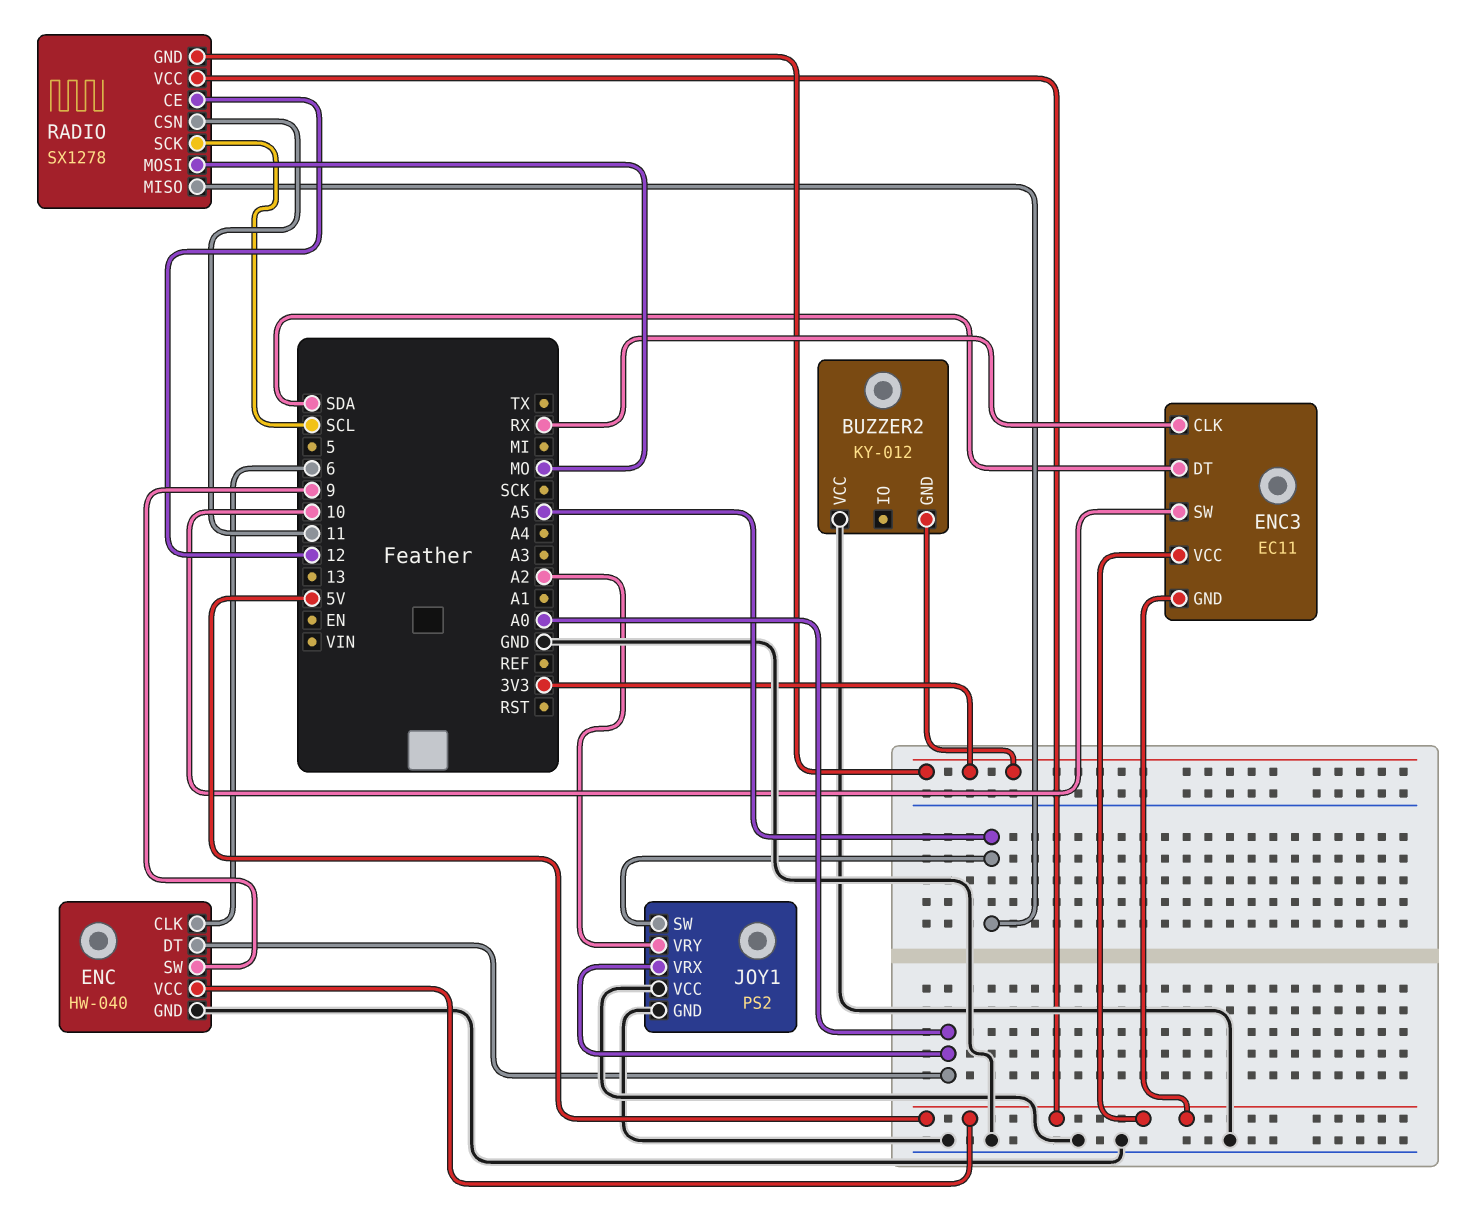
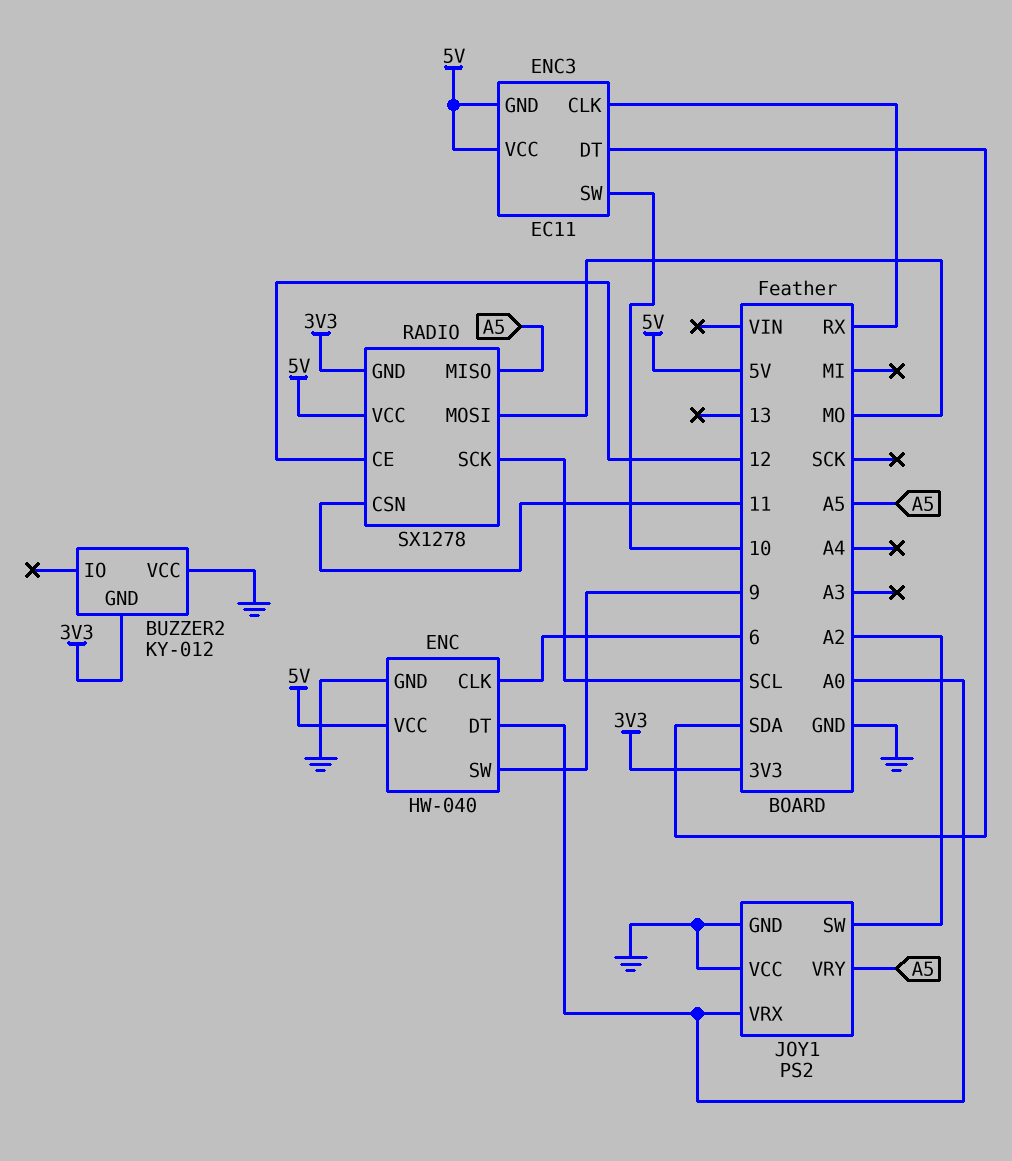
JOY1 pin SW: A5 -> A2
JOY1 pin VRY: A2 -> A5

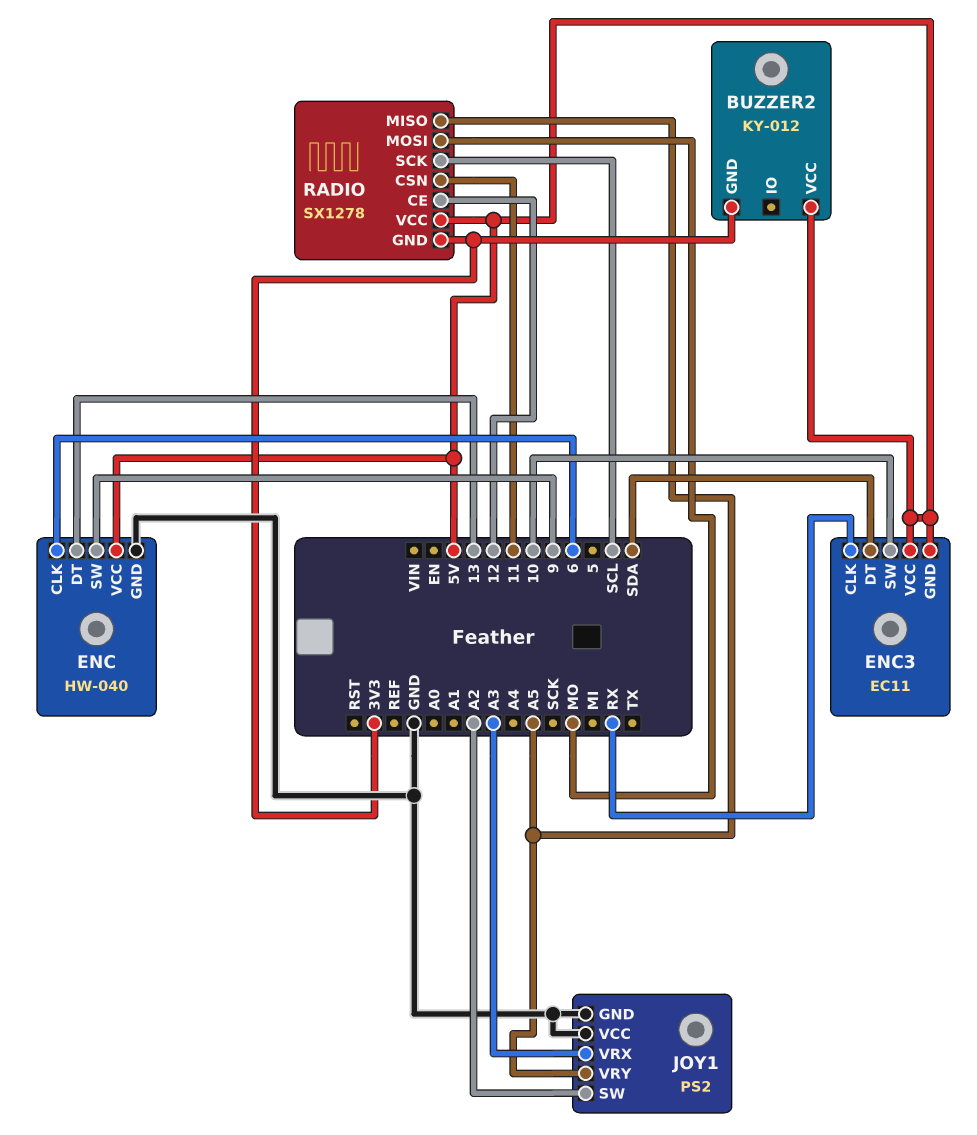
BUZZER2 pin VCC: GND -> 5V
ENC pin DT: A0 -> 13
JOY1 pin VRX: A0 -> A3

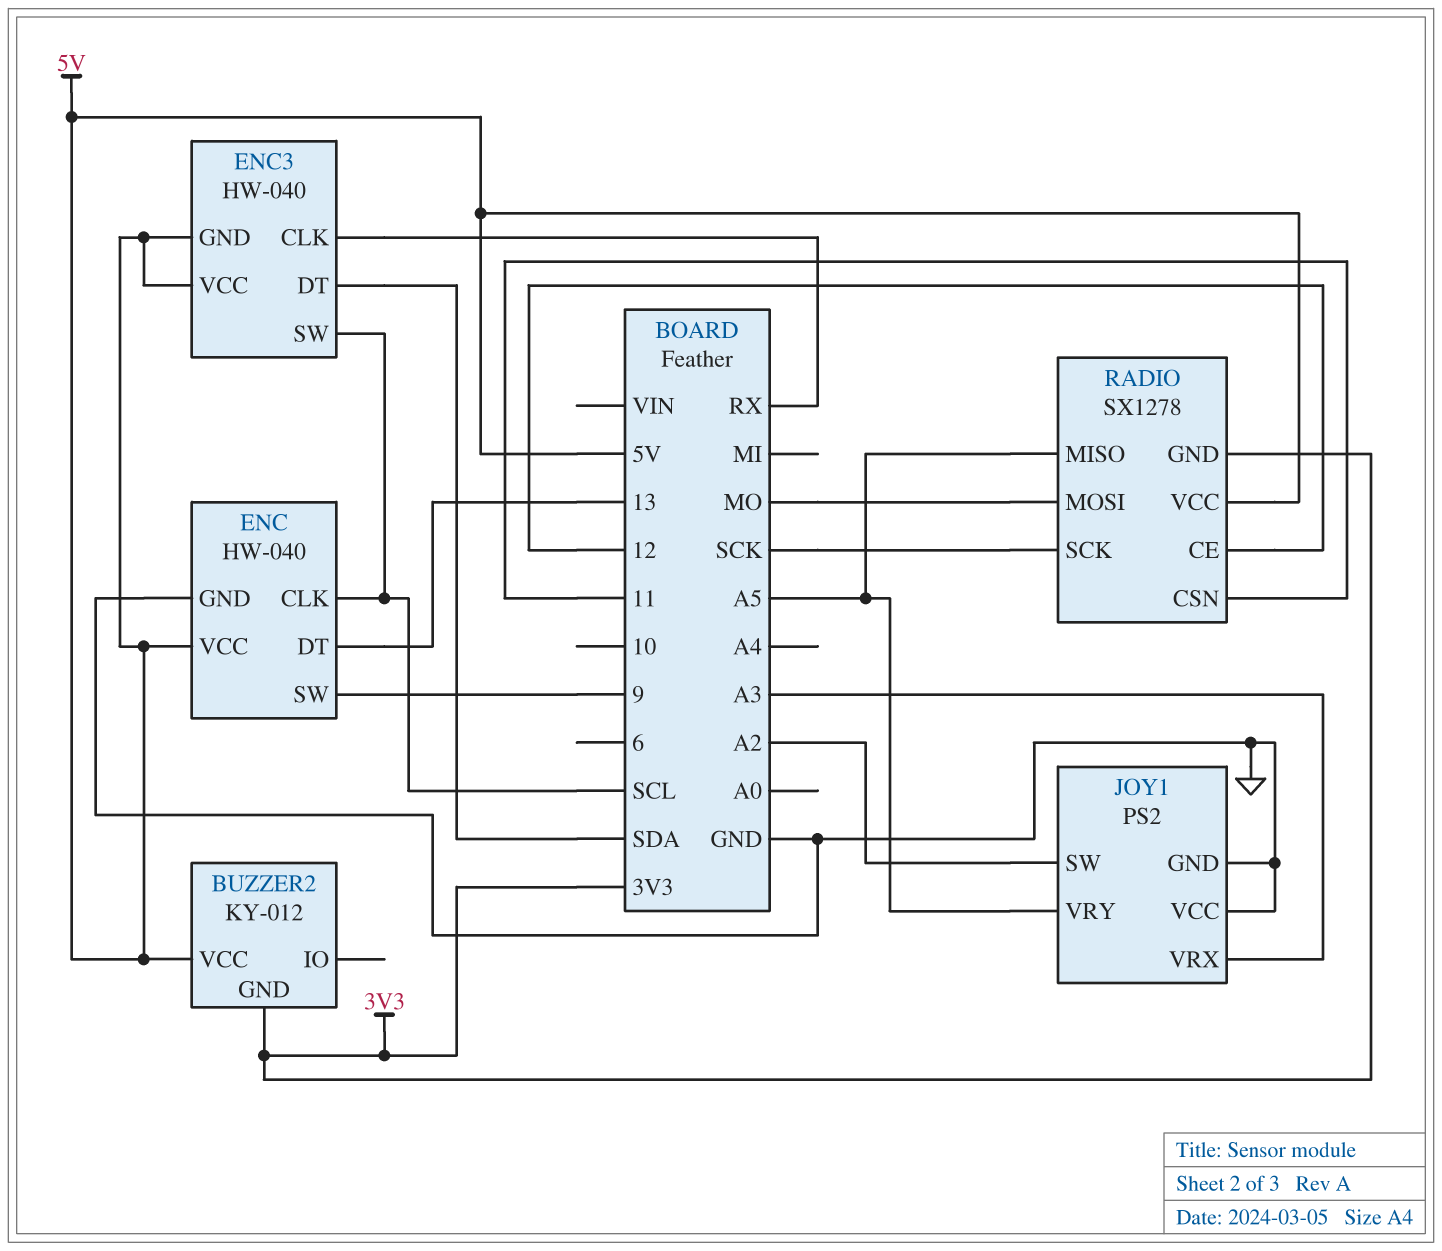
ENC pin CLK: 6 -> SCL
ENC3: EC11 -> HW-040
ENC3 pin SW: 10 -> SCL
RADIO pin SCK: SCL -> SCK

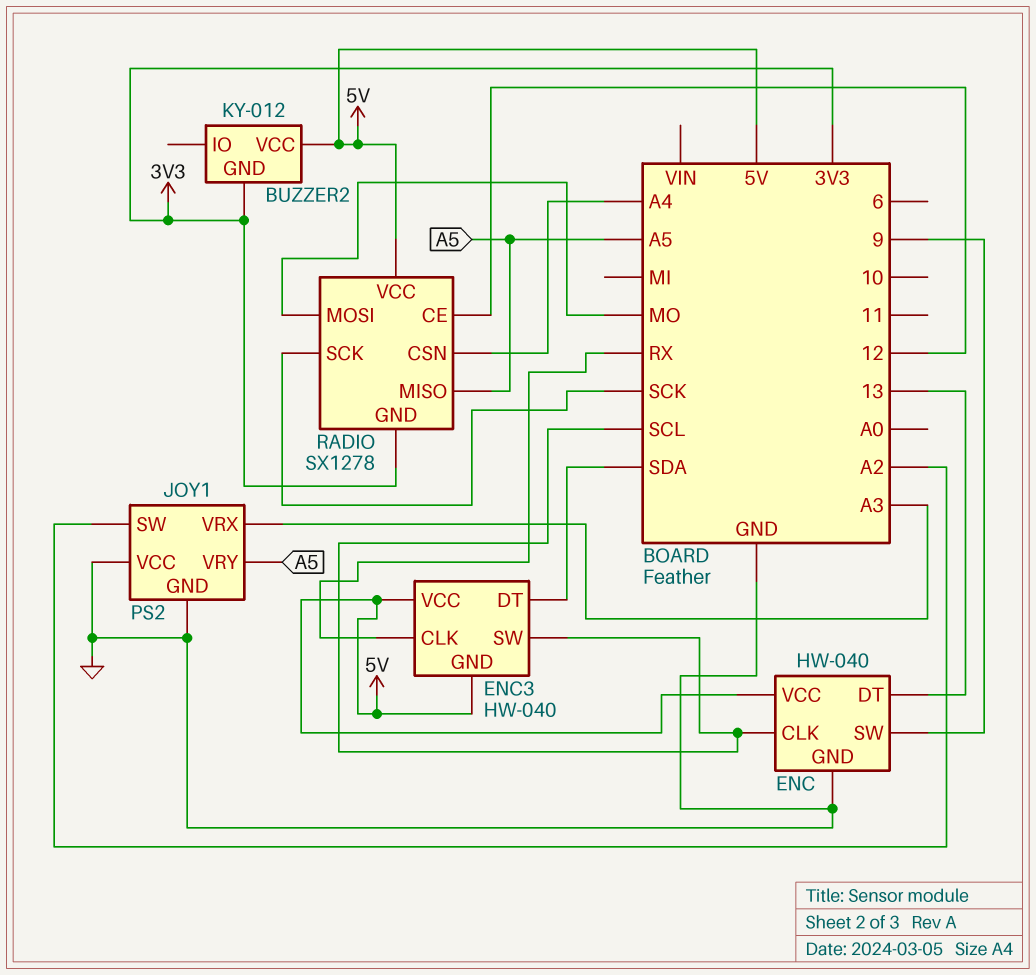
RADIO pin CSN: 11 -> A4

